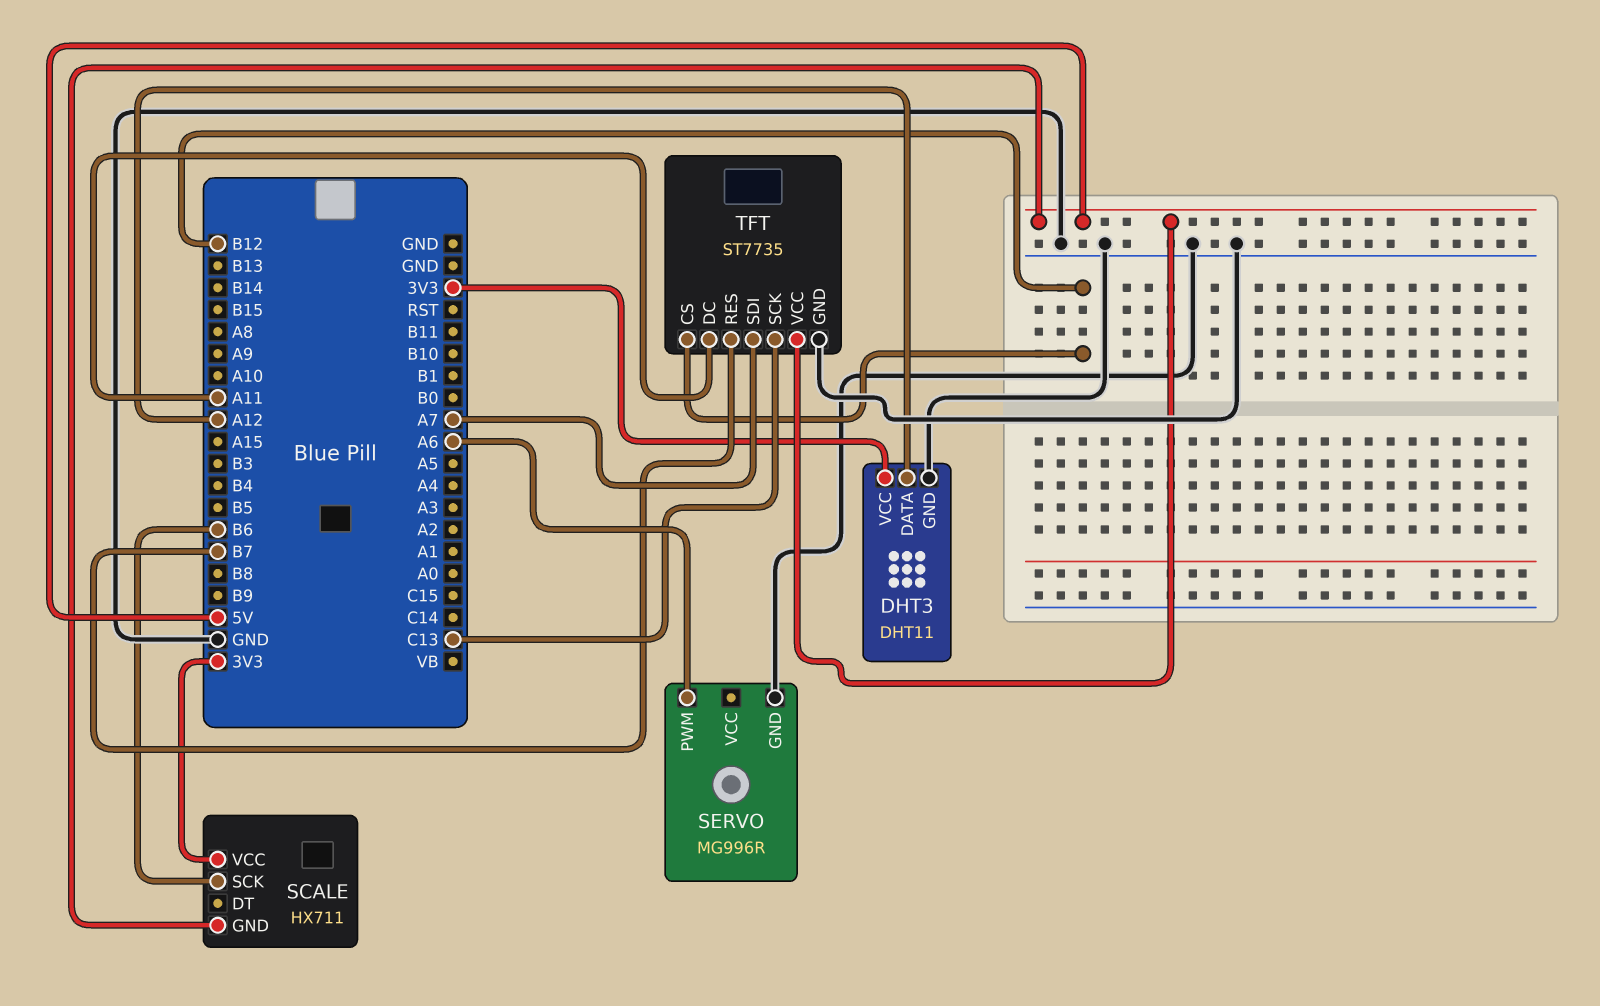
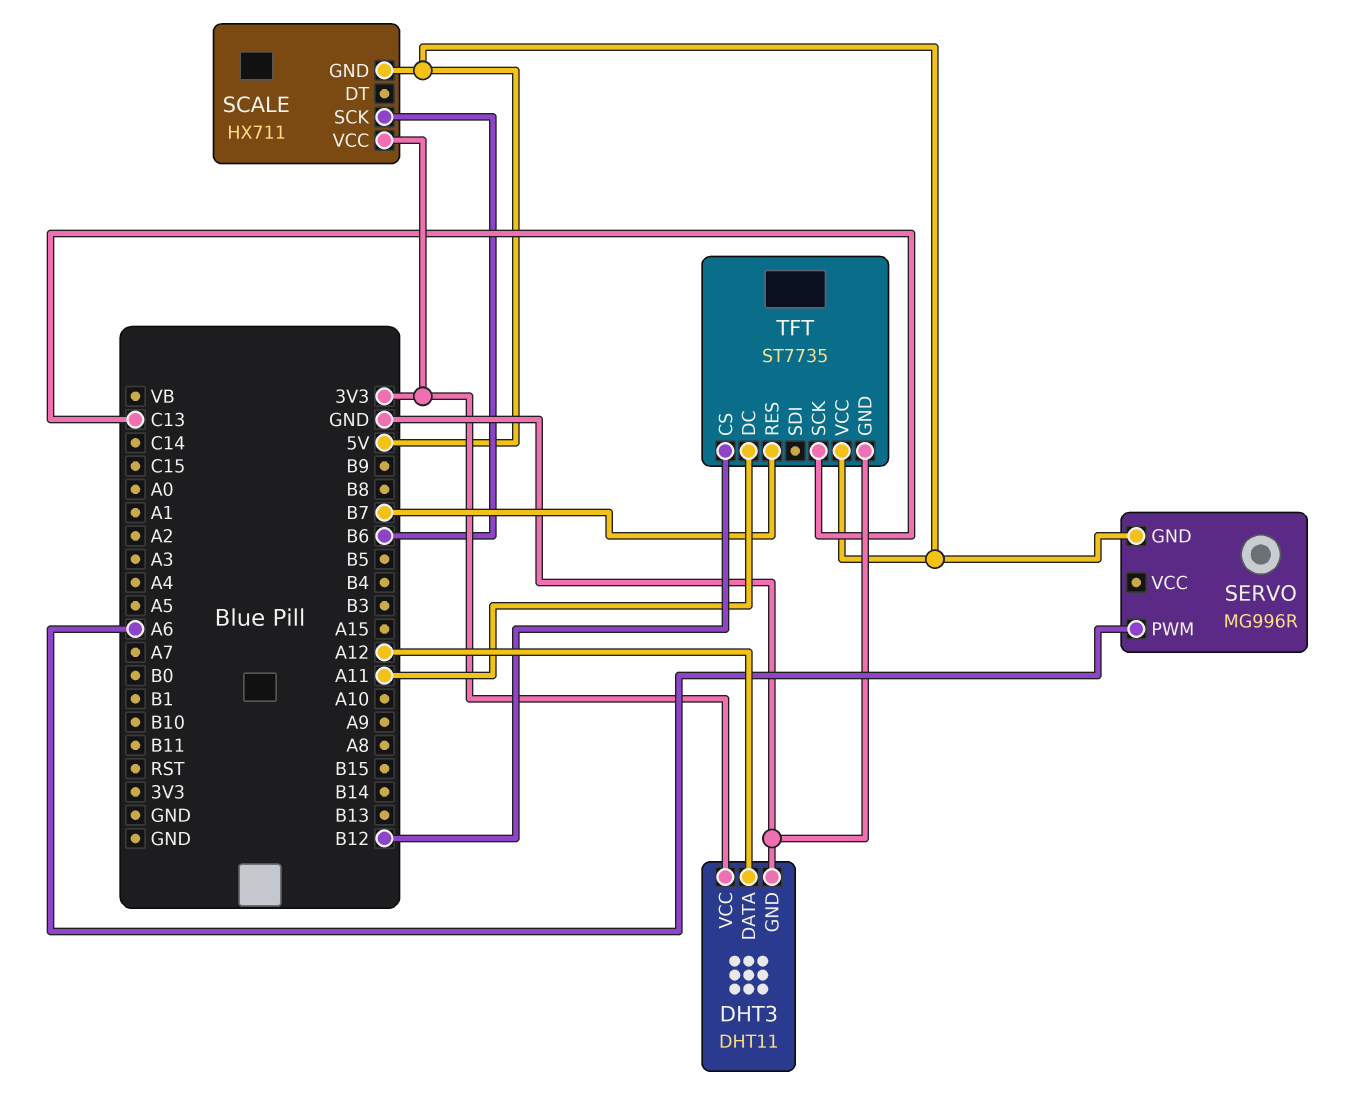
SERVO pin GND: GND -> 5V
TFT pin SDI: A7 -> none

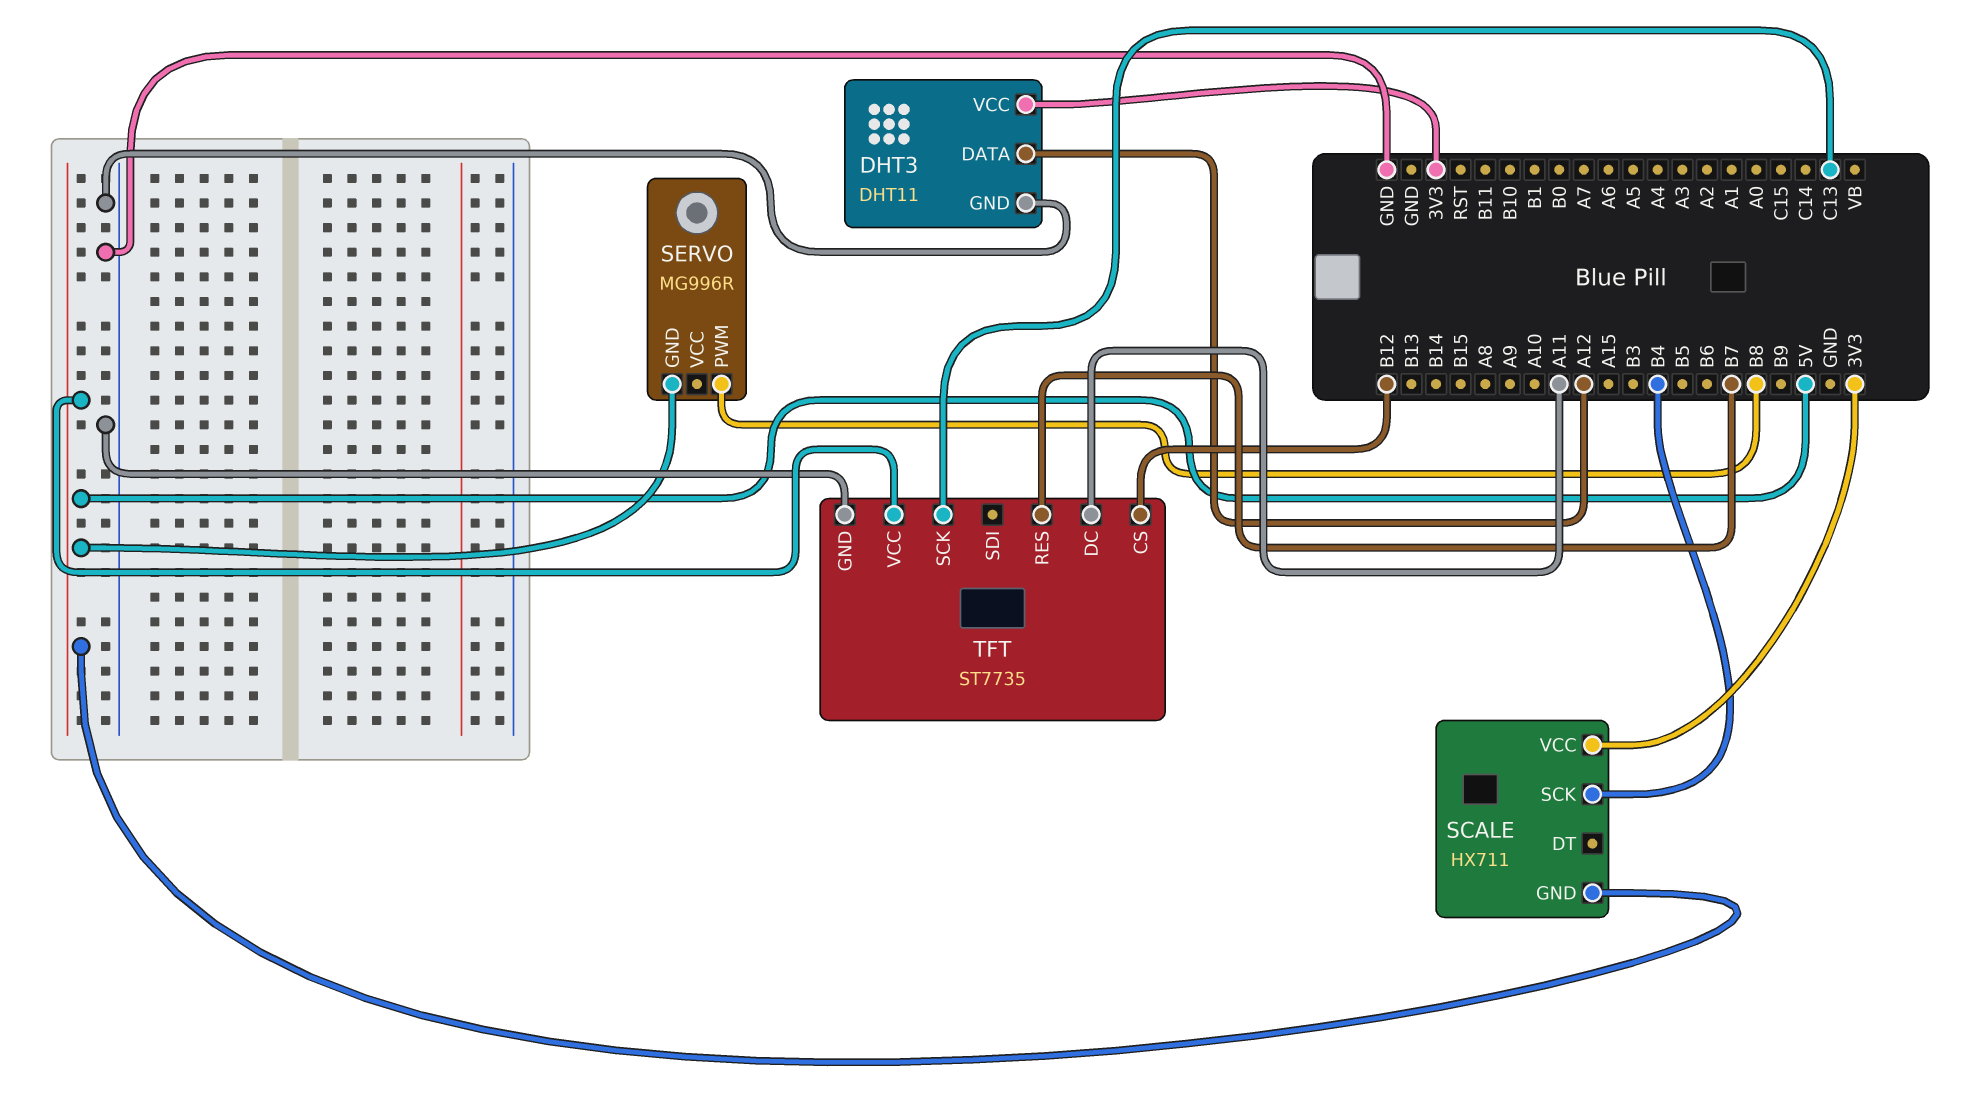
SCALE pin SCK: B6 -> B4
SERVO pin PWM: A6 -> B8

